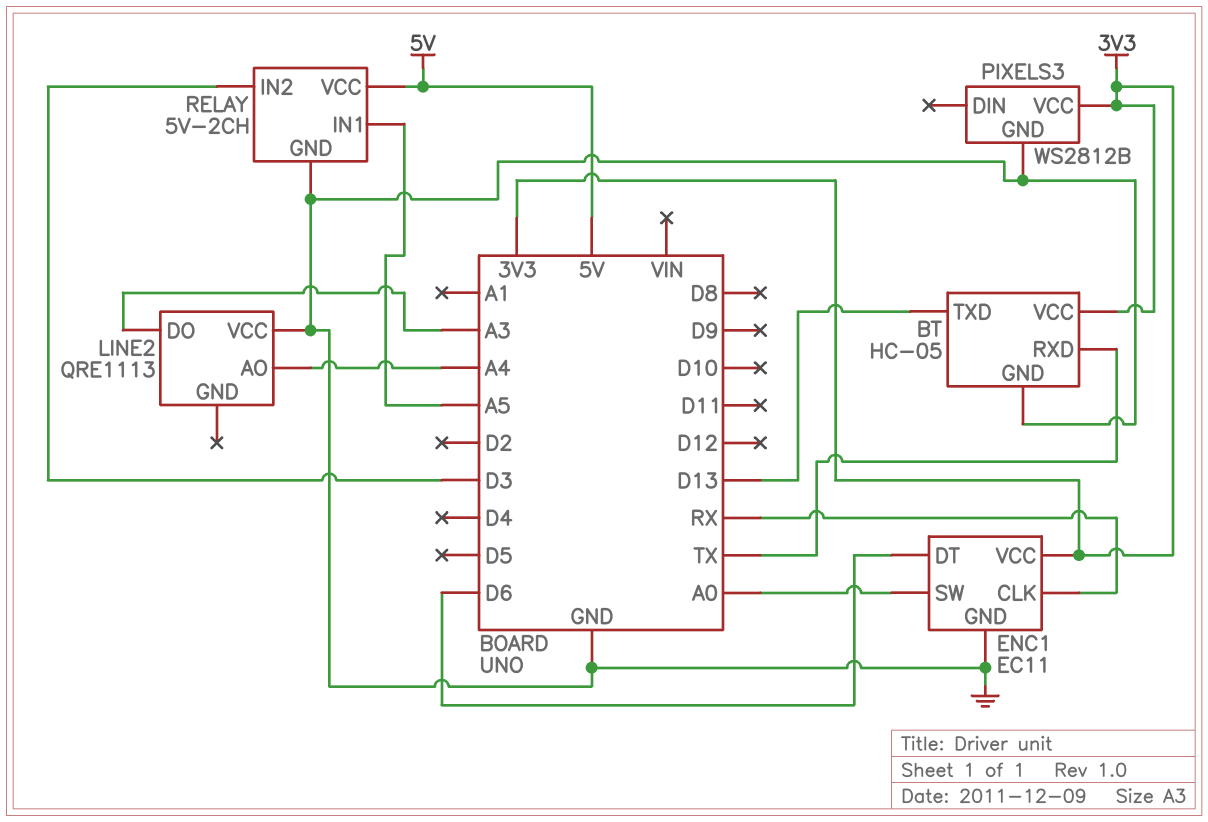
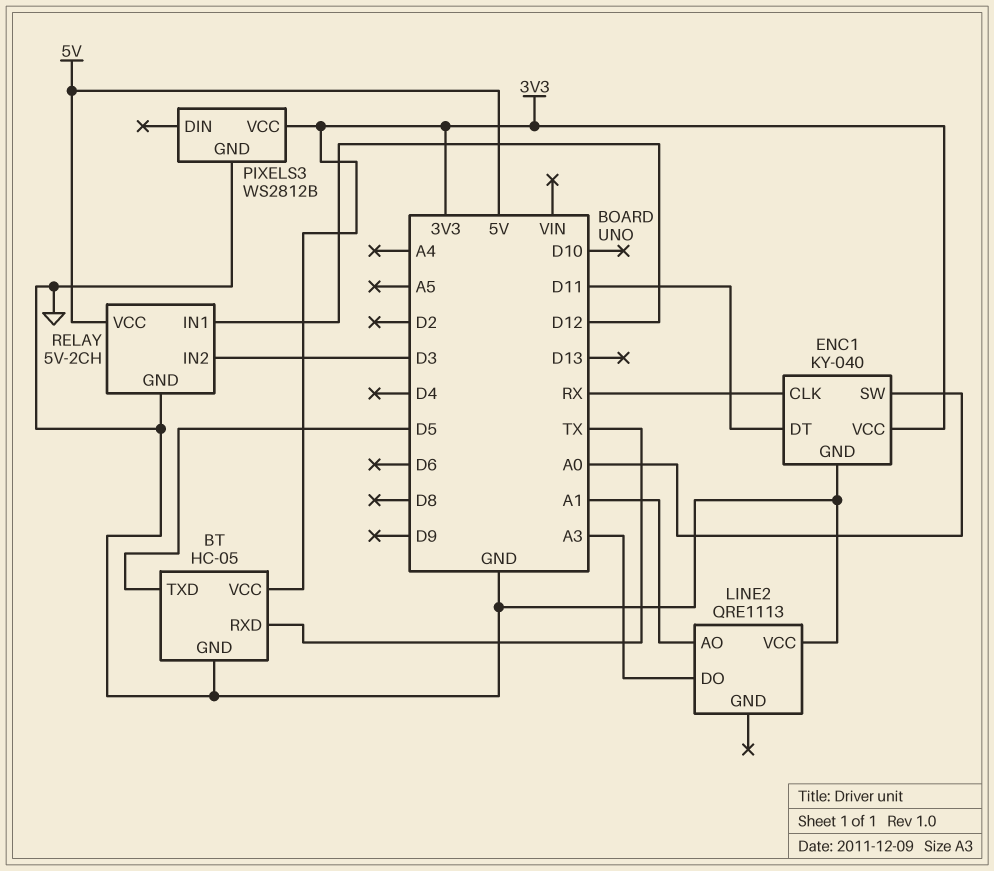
BT pin TXD: D13 -> D5
ENC1: EC11 -> KY-040
ENC1 pin DT: D6 -> D11
LINE2 pin AO: A4 -> A1
RELAY pin IN1: A5 -> D12

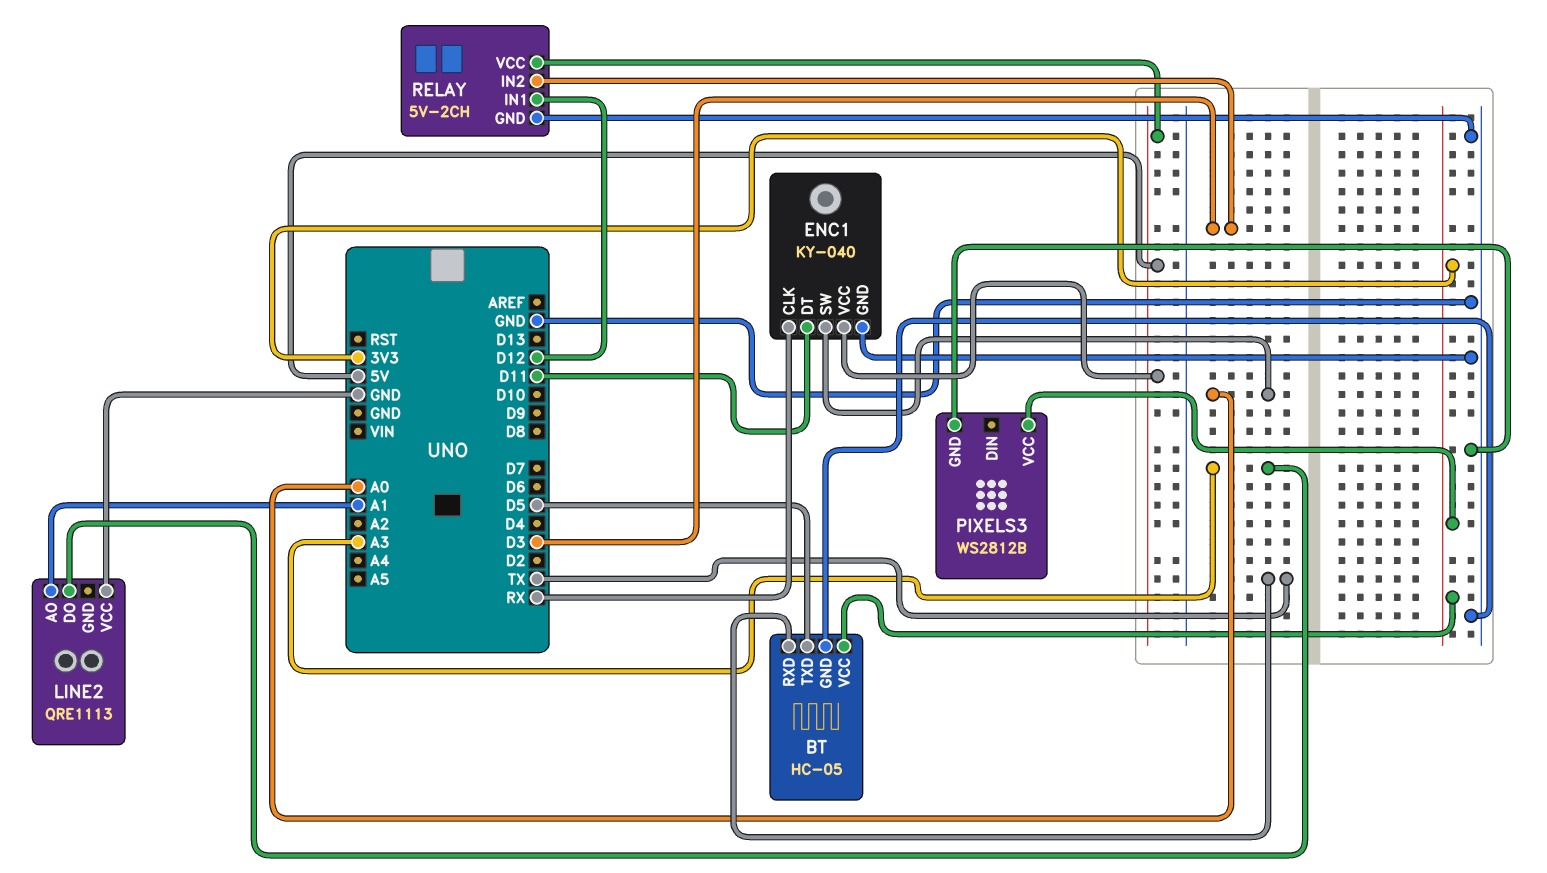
ENC1 pin VCC: 3V3 -> 5V

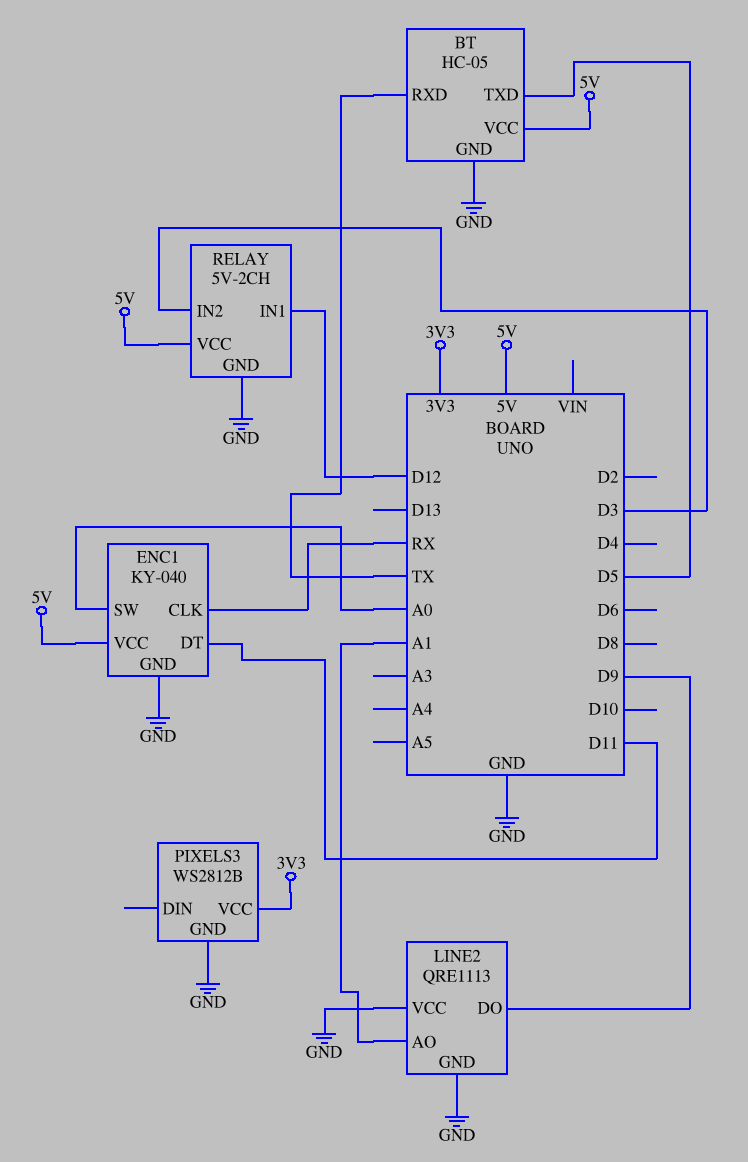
BT pin VCC: 3V3 -> 5V
LINE2 pin DO: A3 -> D9
LINE2 pin GND: none -> GND

